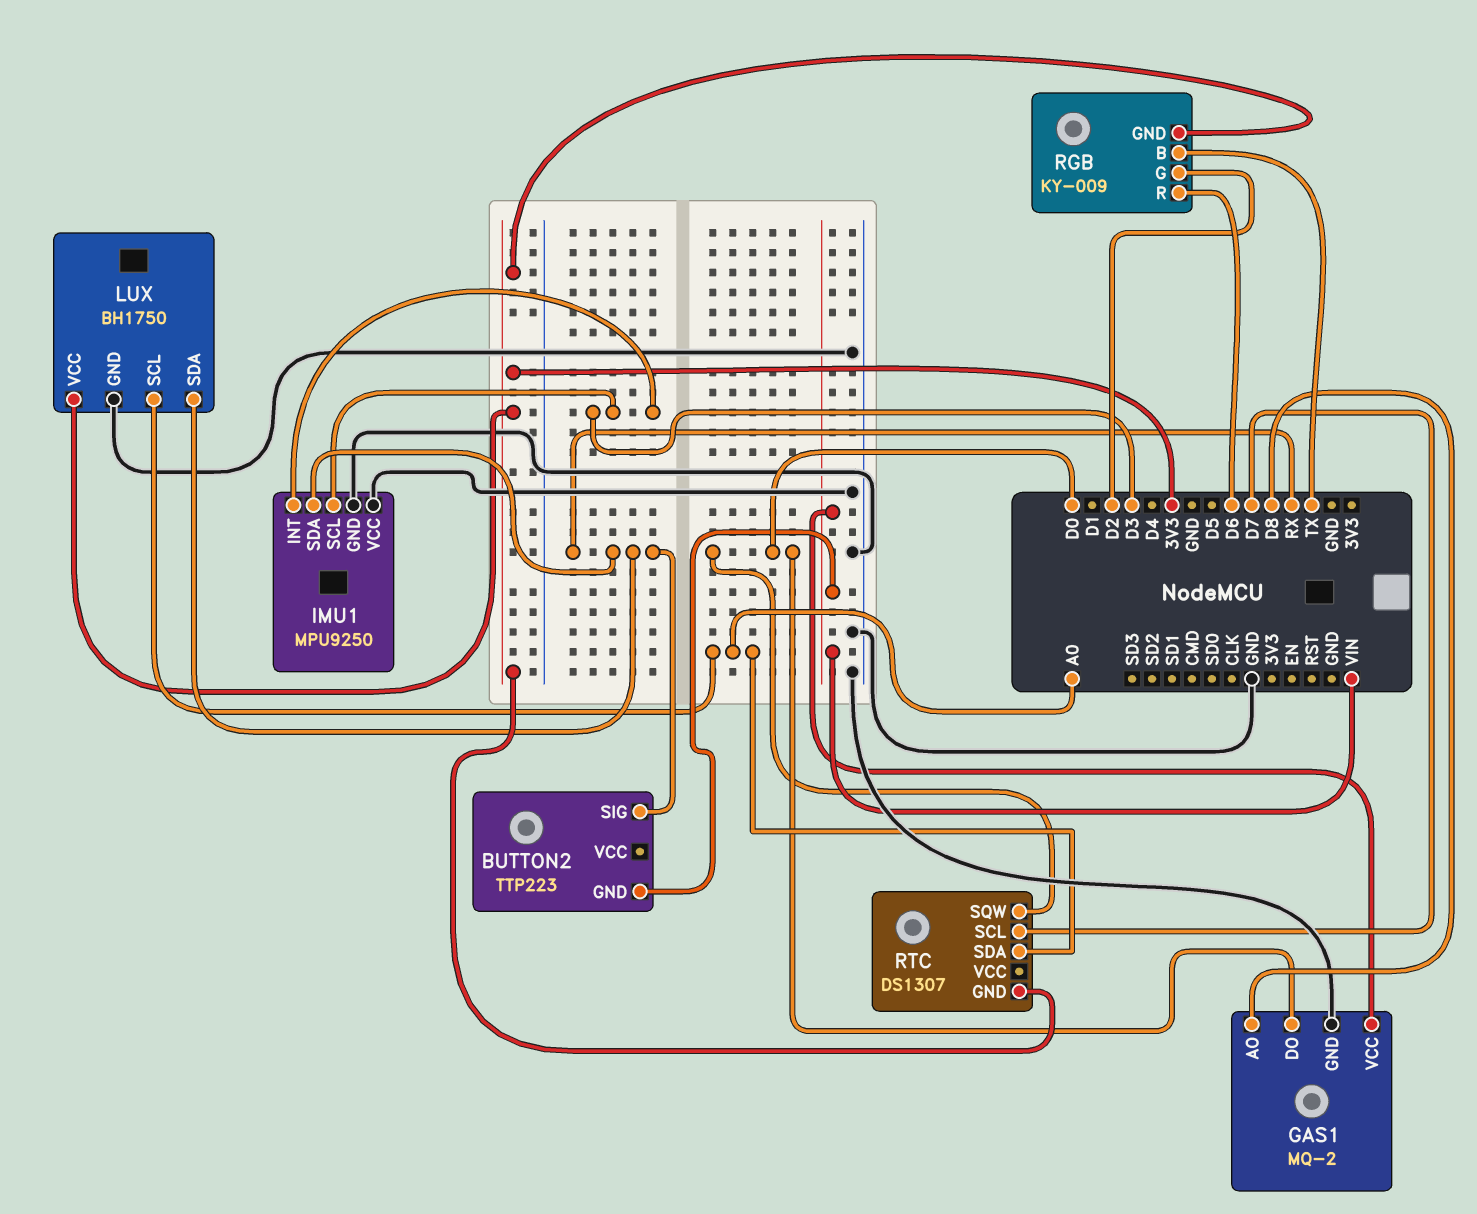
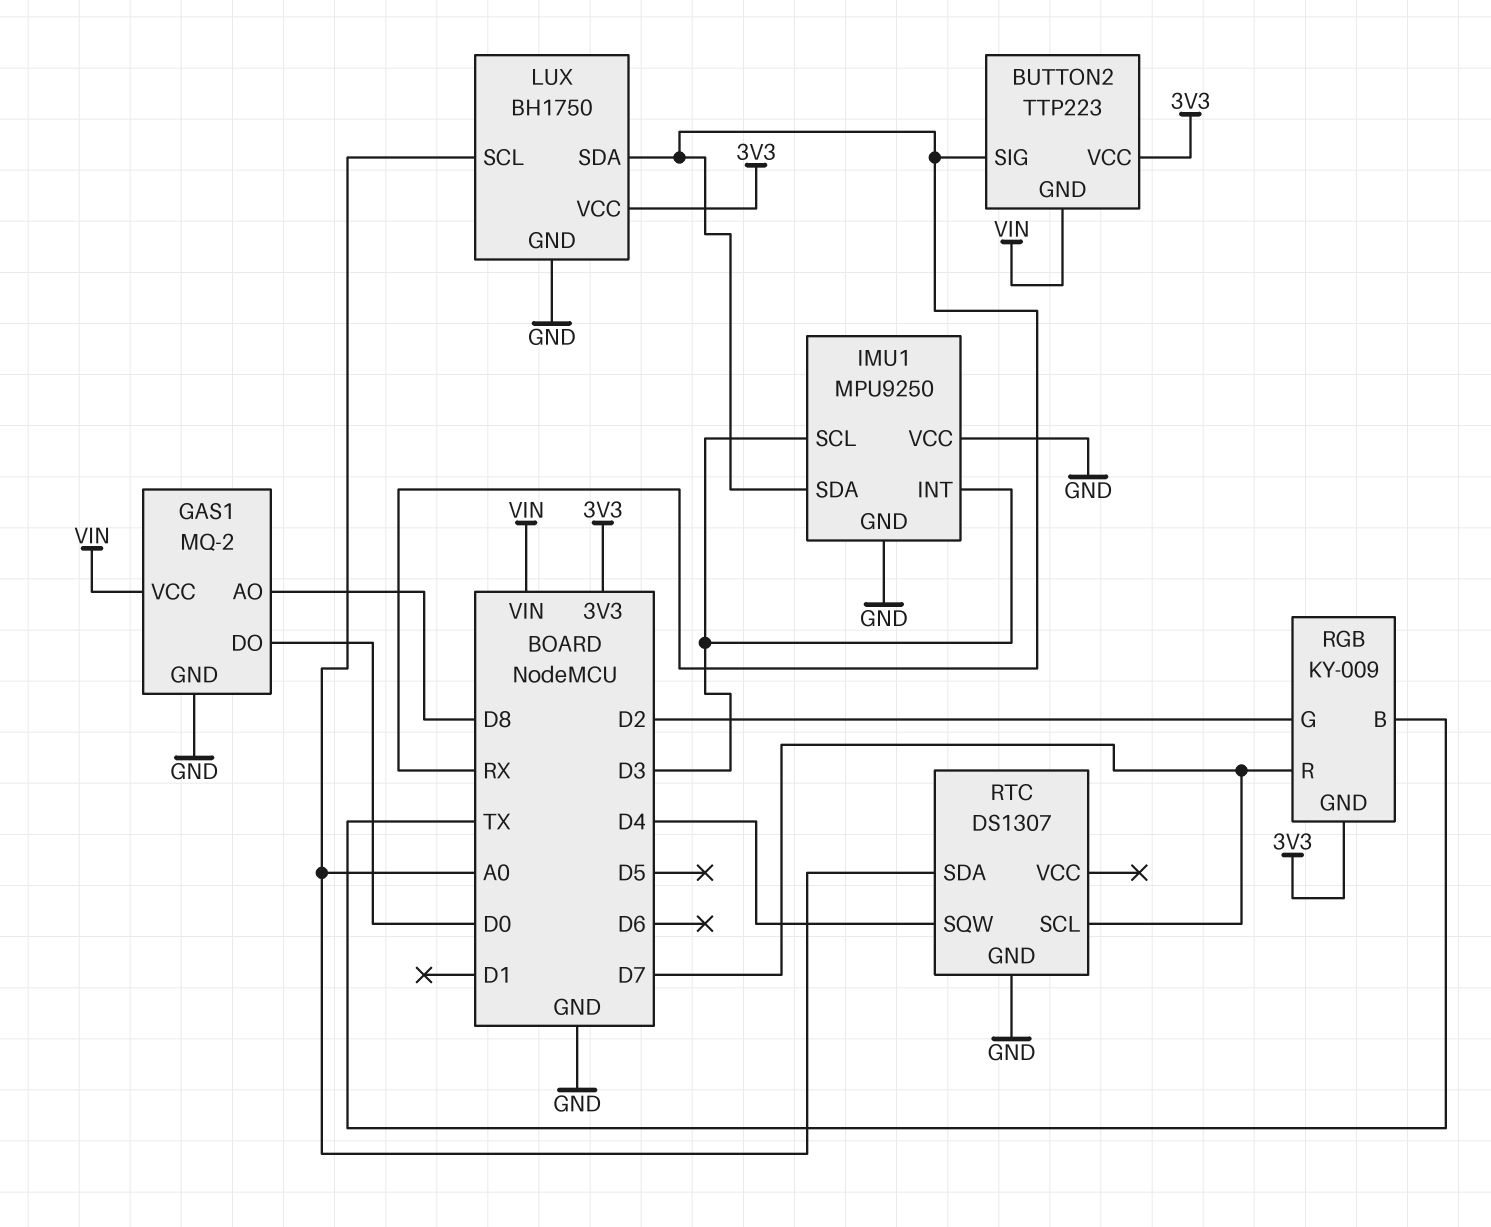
BUTTON2 pin VCC: none -> 3V3
RGB pin R: D6 -> D7
RTC pin GND: 3V3 -> GND
RTC pin SQW: D0 -> D4

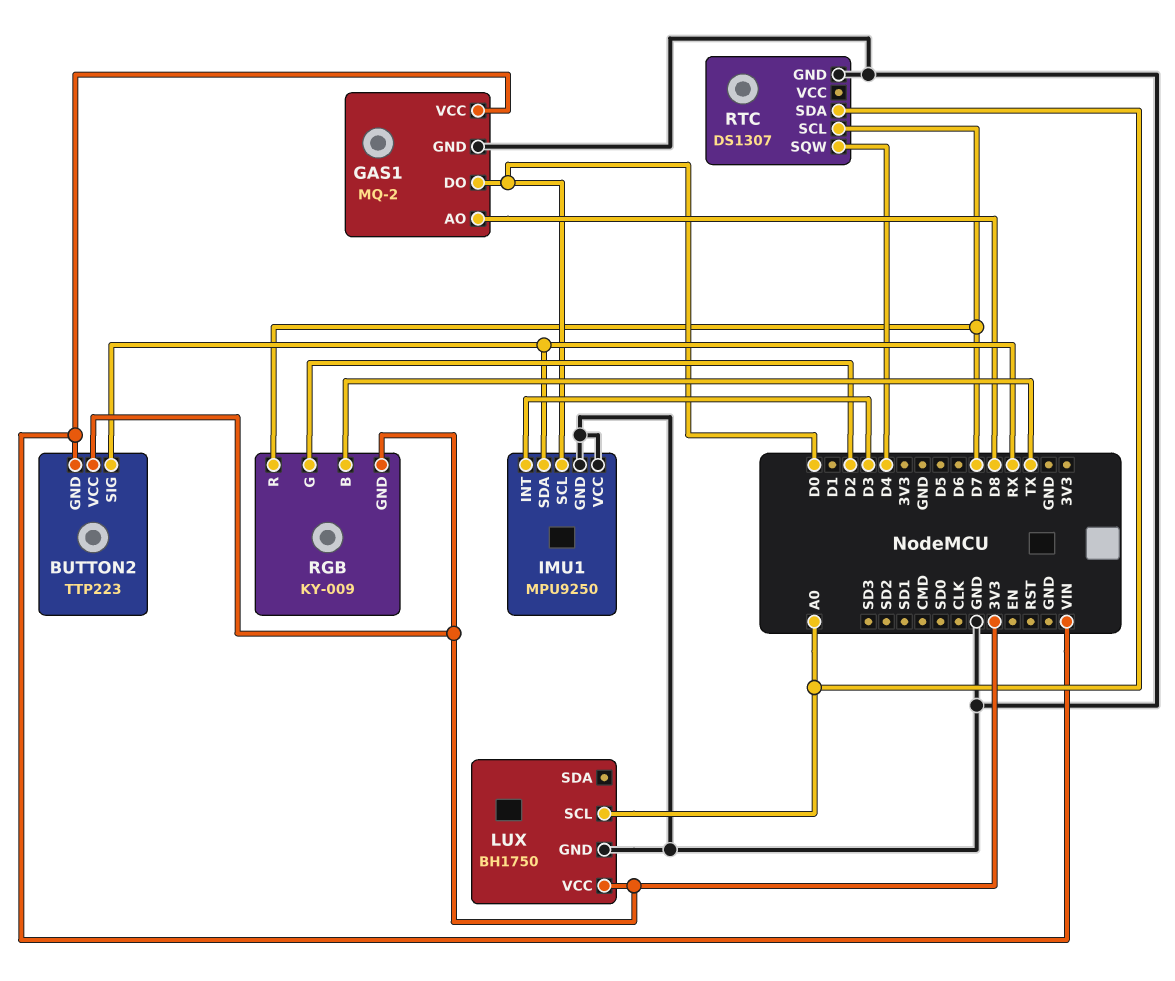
IMU1 pin SCL: D3 -> D0
LUX pin SDA: RX -> none

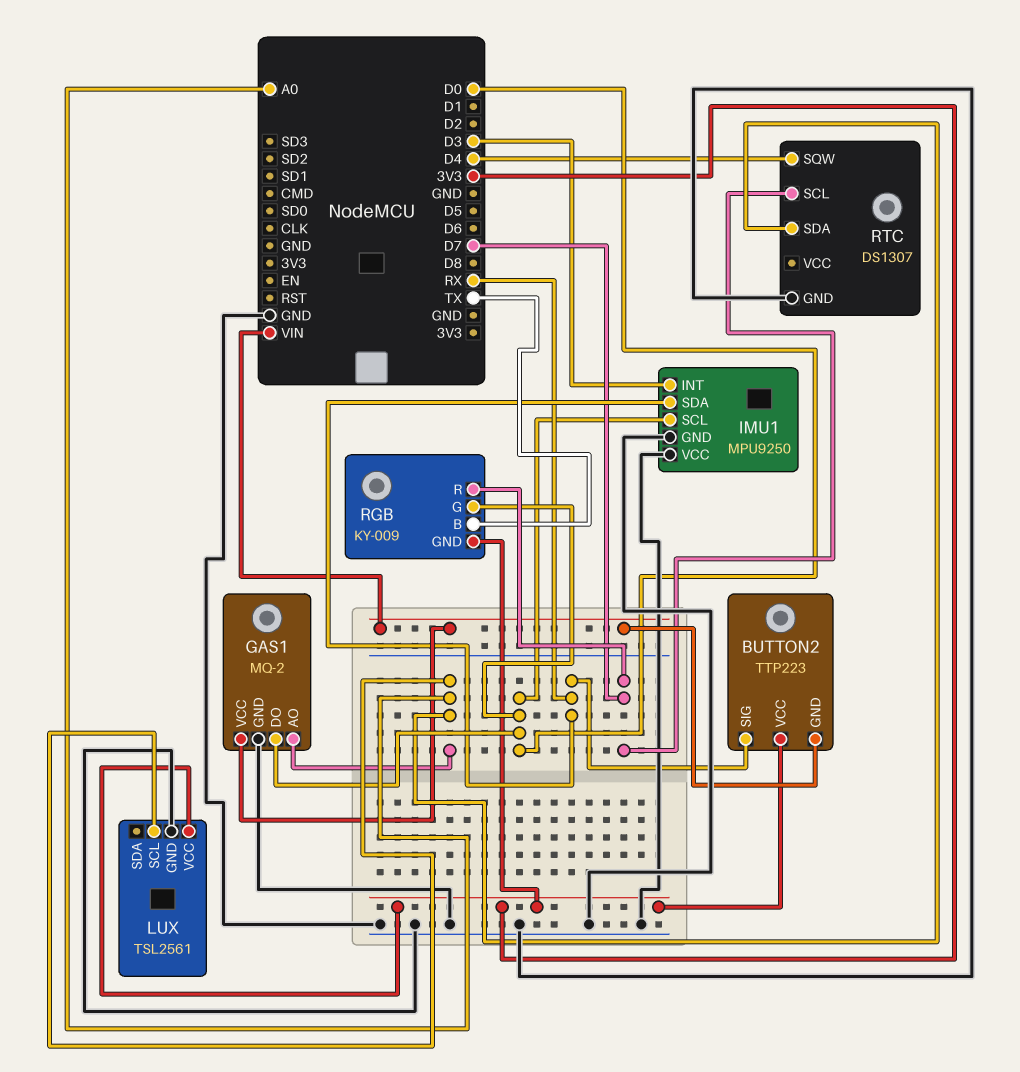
GAS1 pin AO: D8 -> A0
LUX: BH1750 -> TSL2561
RGB pin G: D2 -> D0

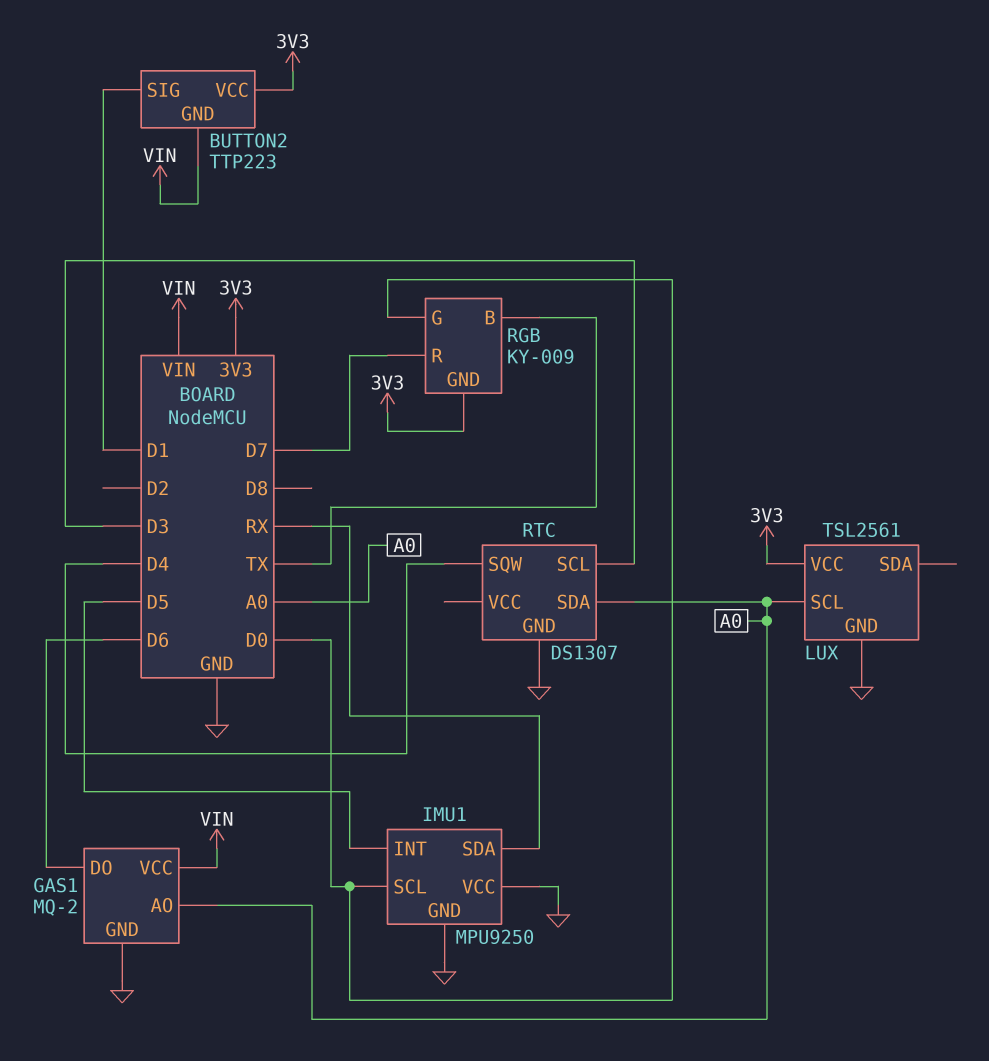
BUTTON2 pin SIG: RX -> D1
GAS1 pin DO: D0 -> D6
IMU1 pin INT: D3 -> D5
RTC pin SCL: D7 -> D3

